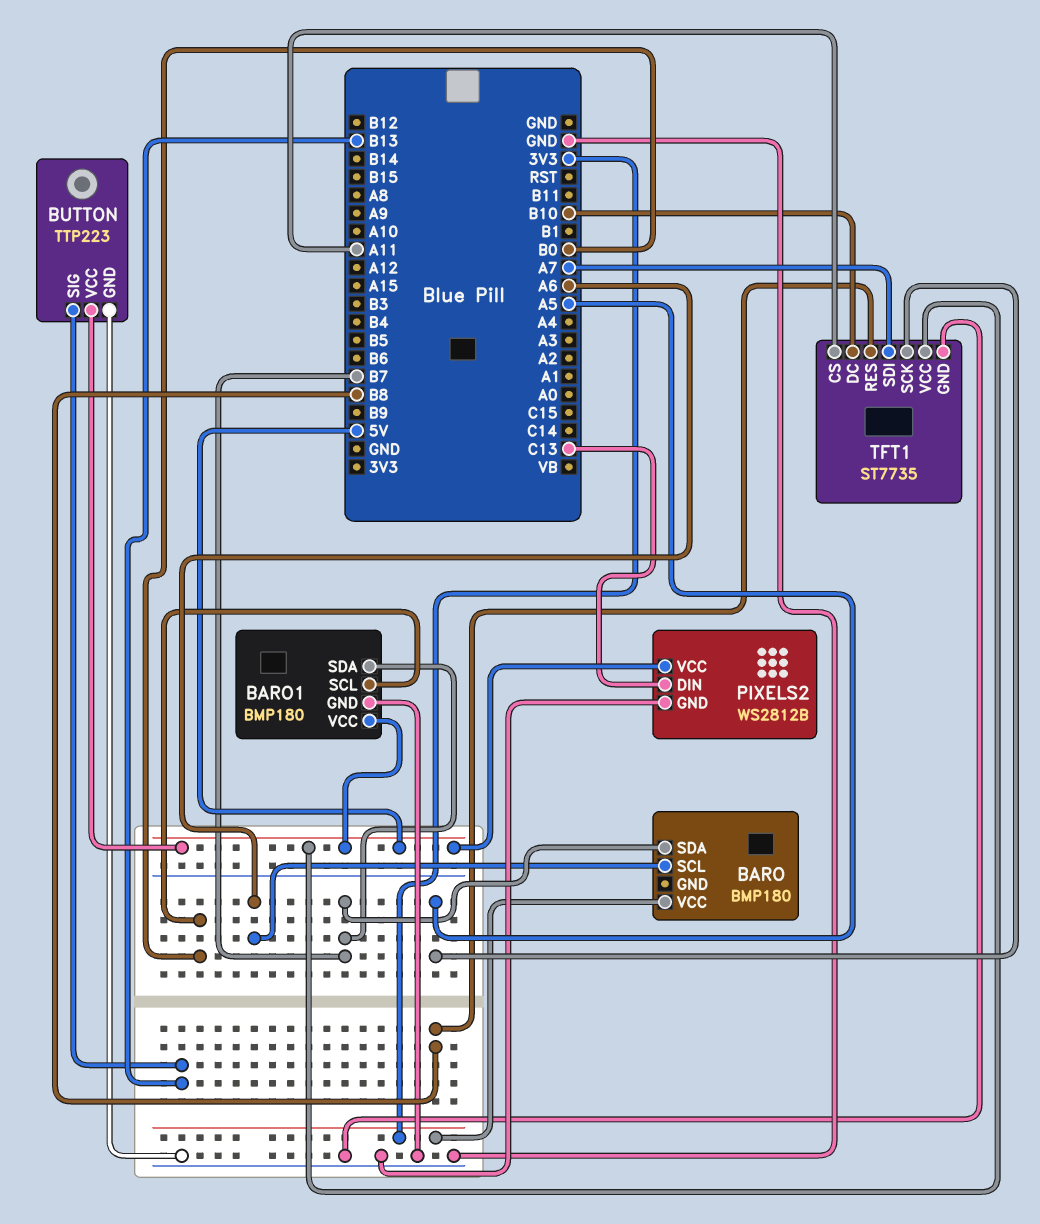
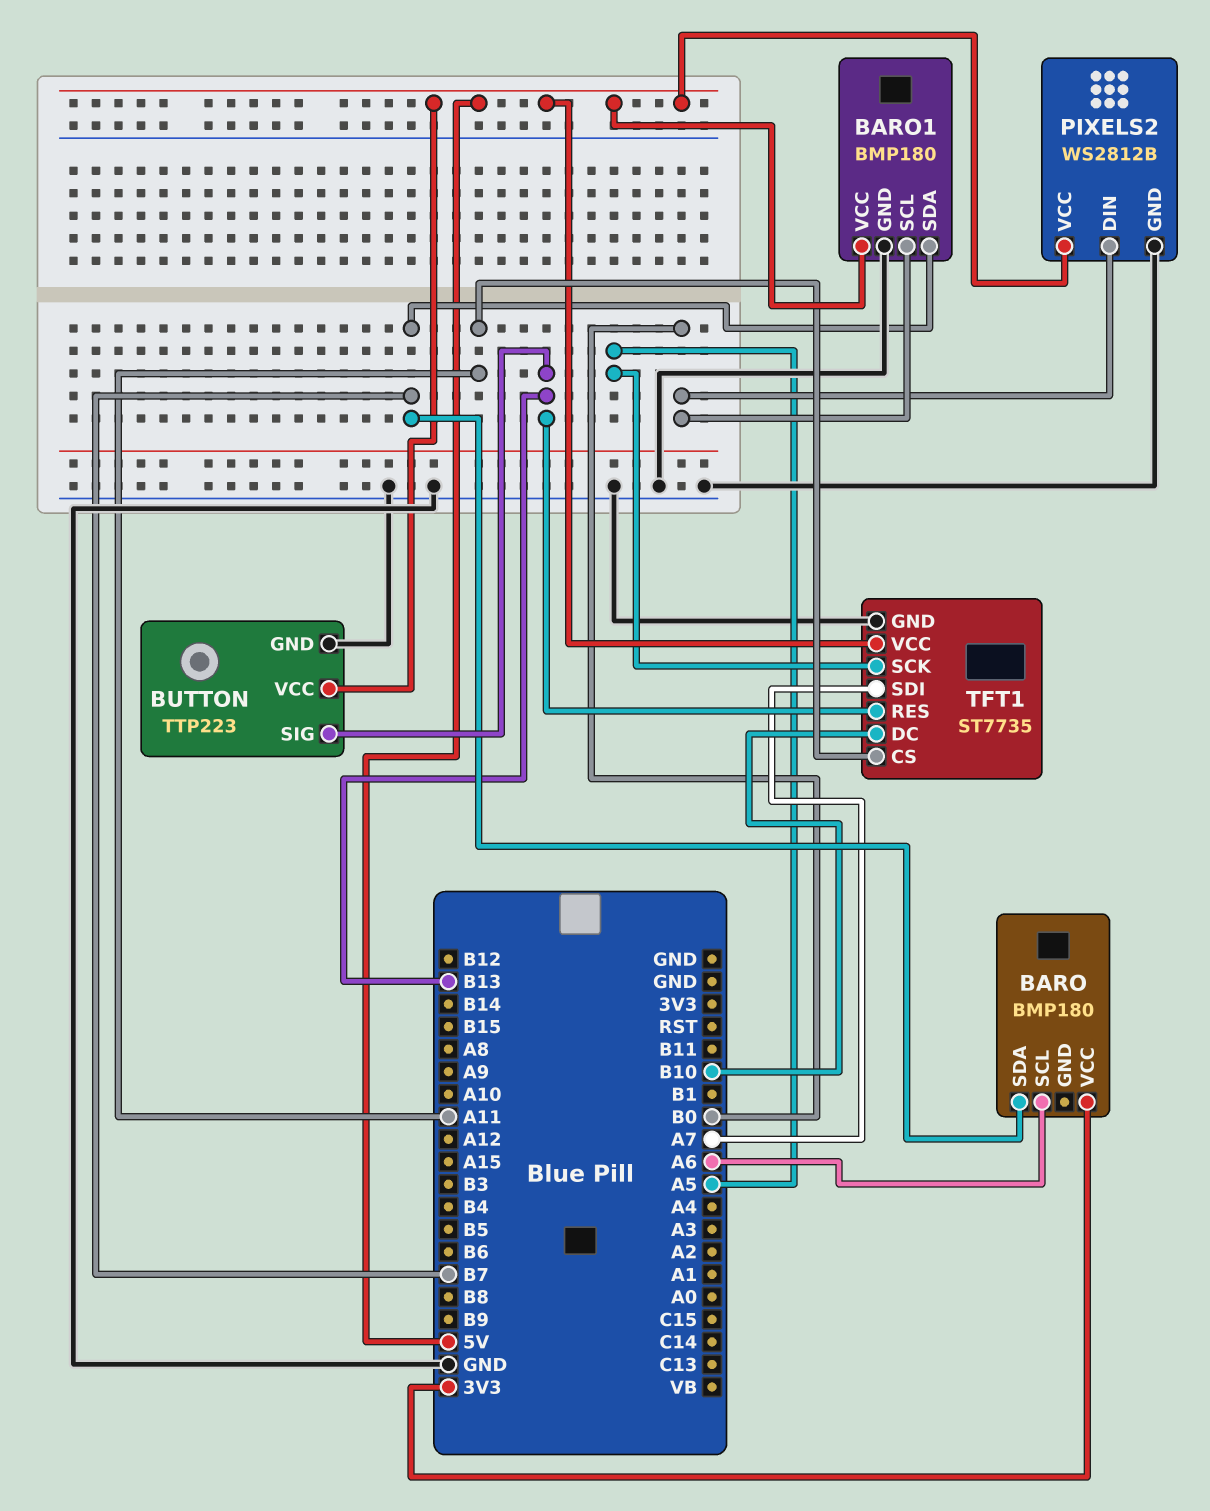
PIXELS2 pin DIN: C13 -> B0
TFT1 pin RES: B8 -> B13

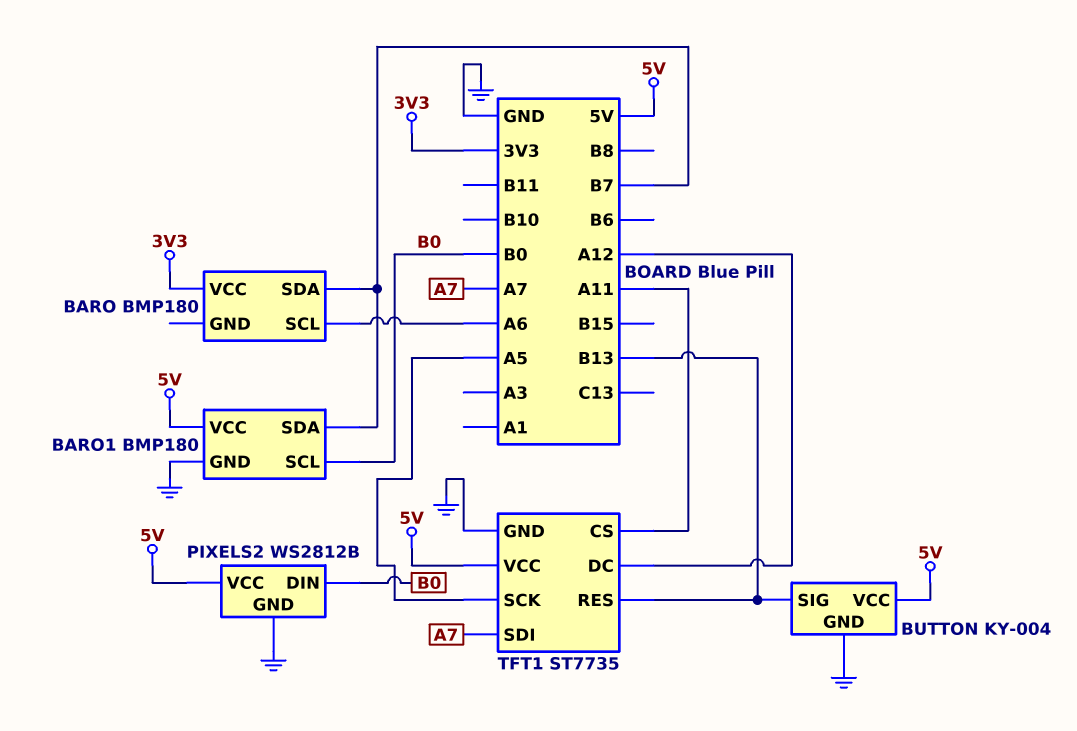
BUTTON: TTP223 -> KY-004
TFT1 pin DC: B10 -> A12

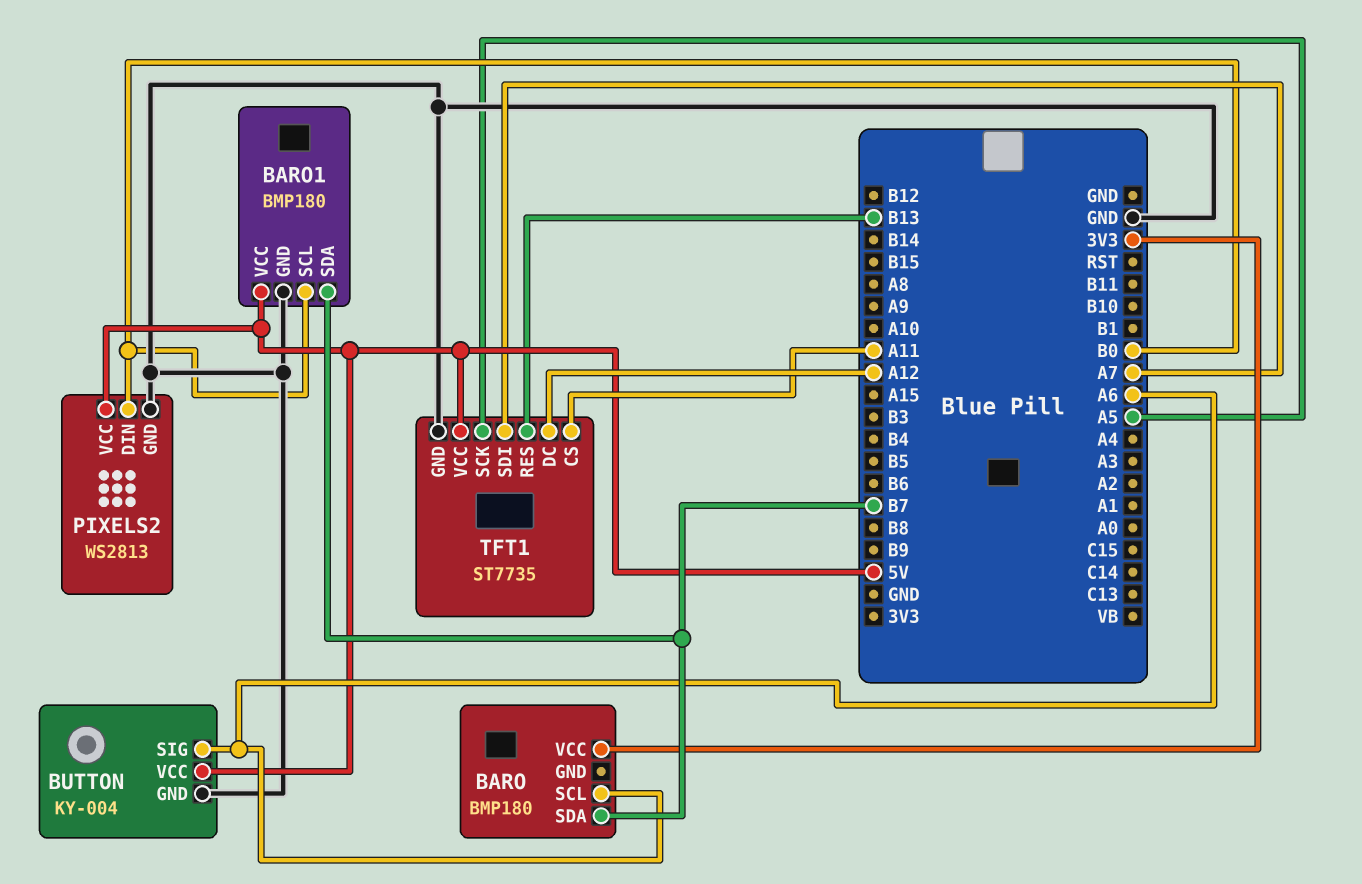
BUTTON pin SIG: B13 -> A6
PIXELS2: WS2812B -> WS2813

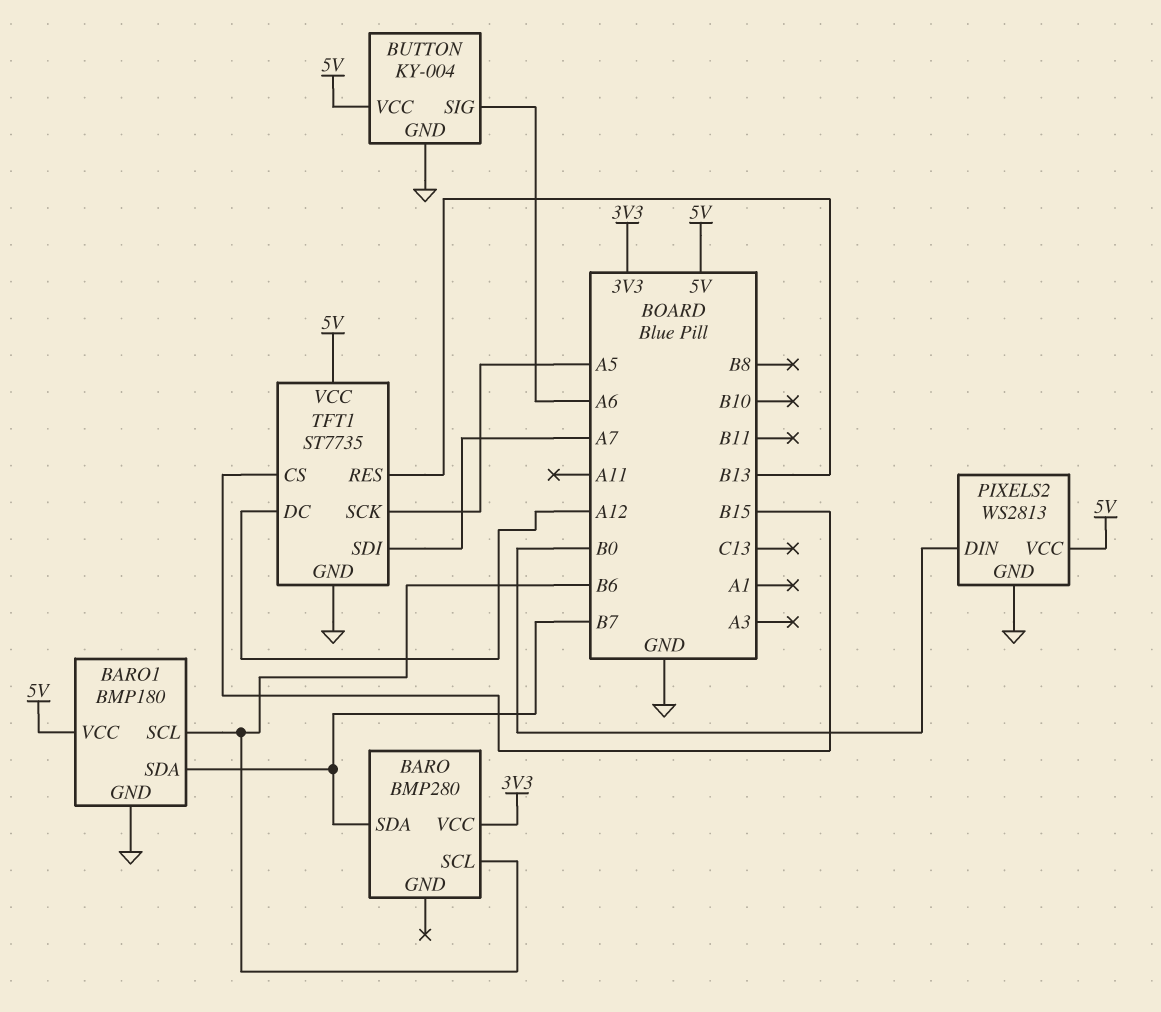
BARO: BMP180 -> BMP280
BARO pin SCL: A6 -> B6
BARO1 pin SCL: B0 -> B6
TFT1 pin CS: A11 -> B15

